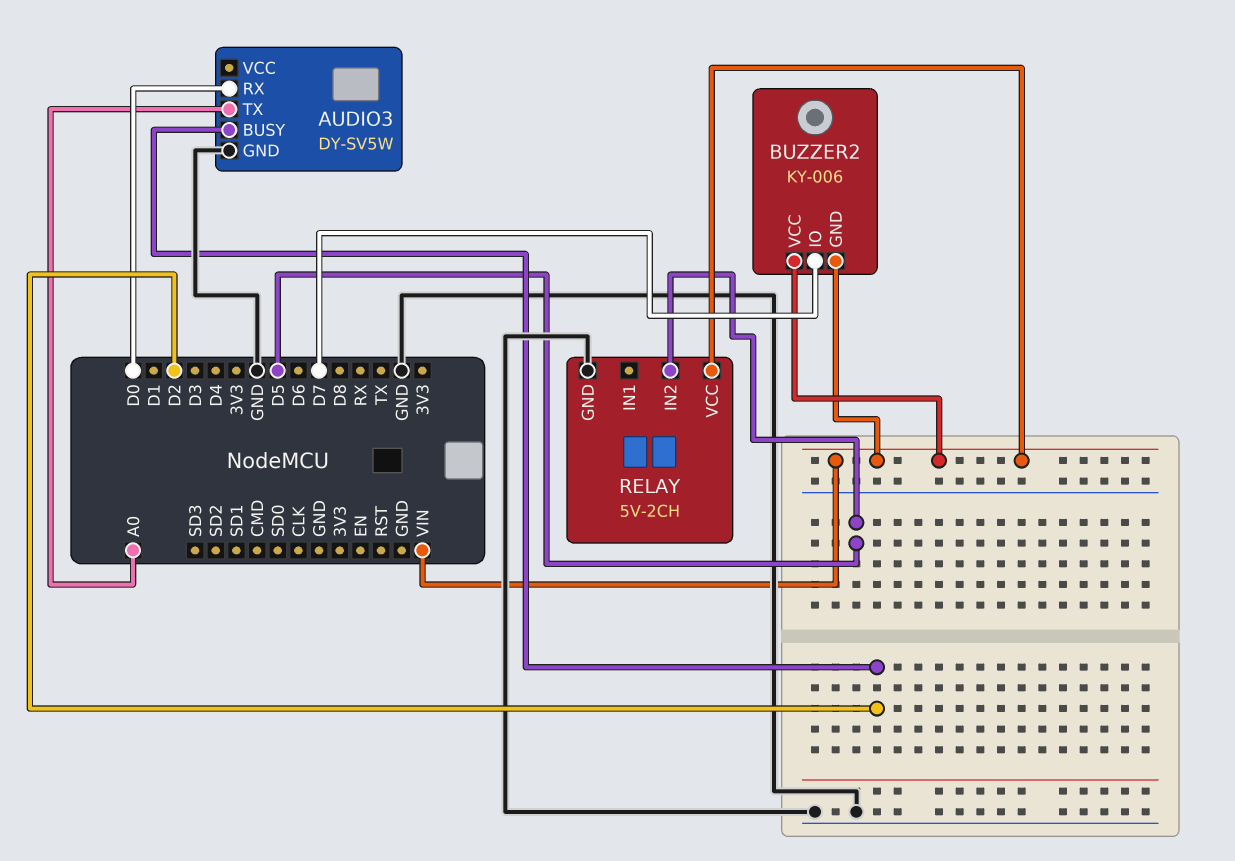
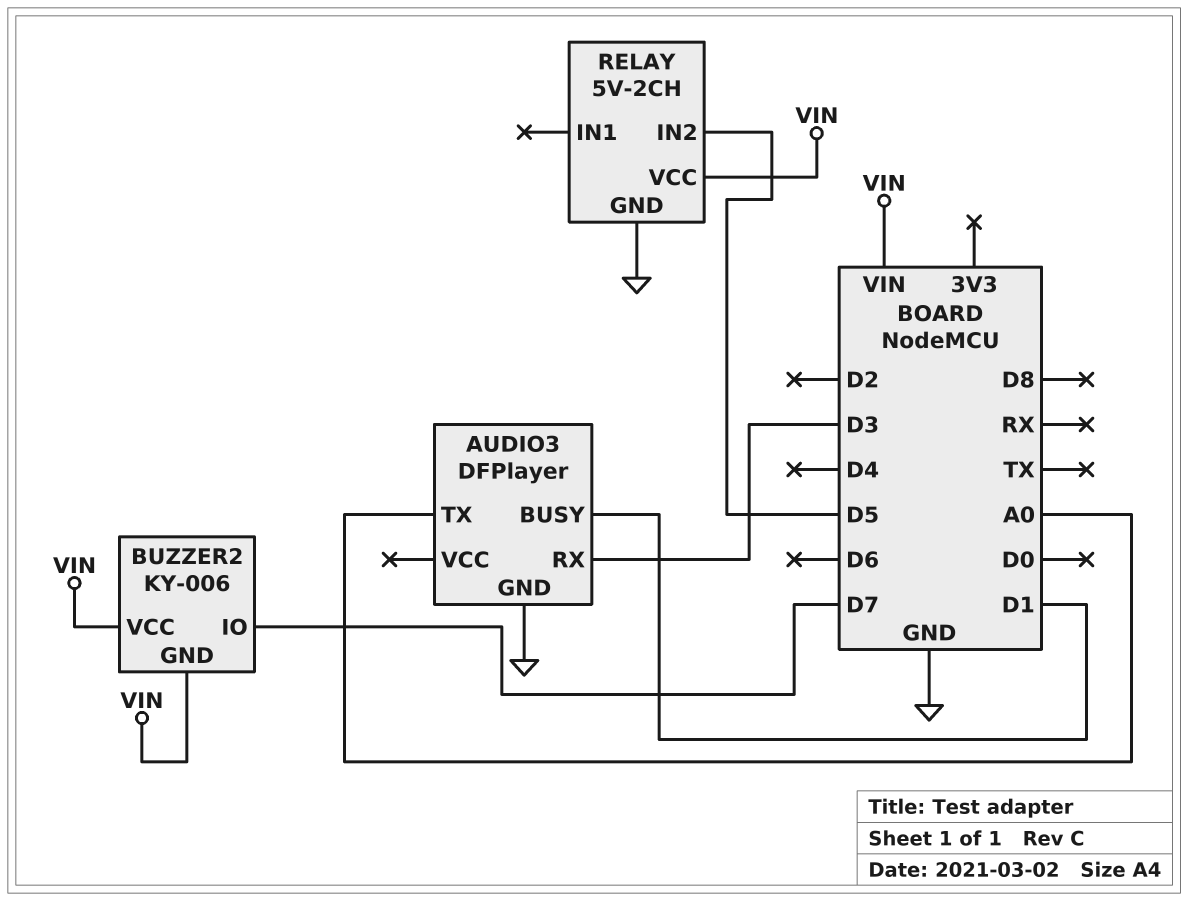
AUDIO3: DY-SV5W -> DFPlayer
AUDIO3 pin BUSY: D2 -> D1
AUDIO3 pin RX: D0 -> D3

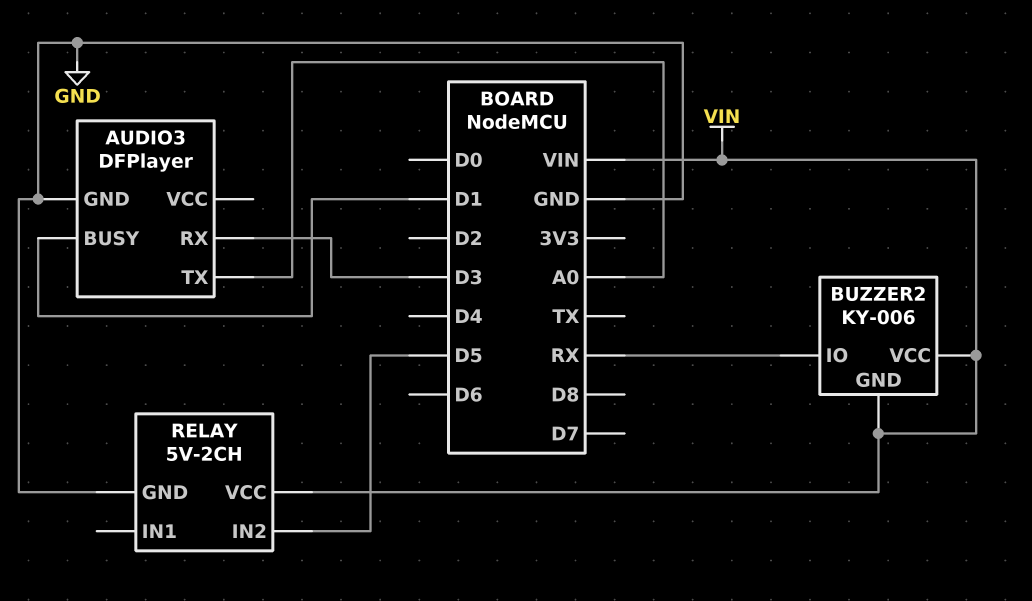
BUZZER2 pin IO: D7 -> RX

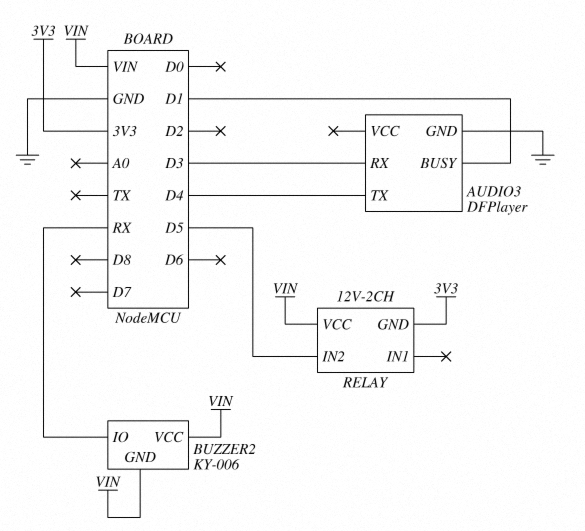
AUDIO3 pin TX: A0 -> D4
RELAY: 5V-2CH -> 12V-2CH
RELAY pin GND: GND -> 3V3

